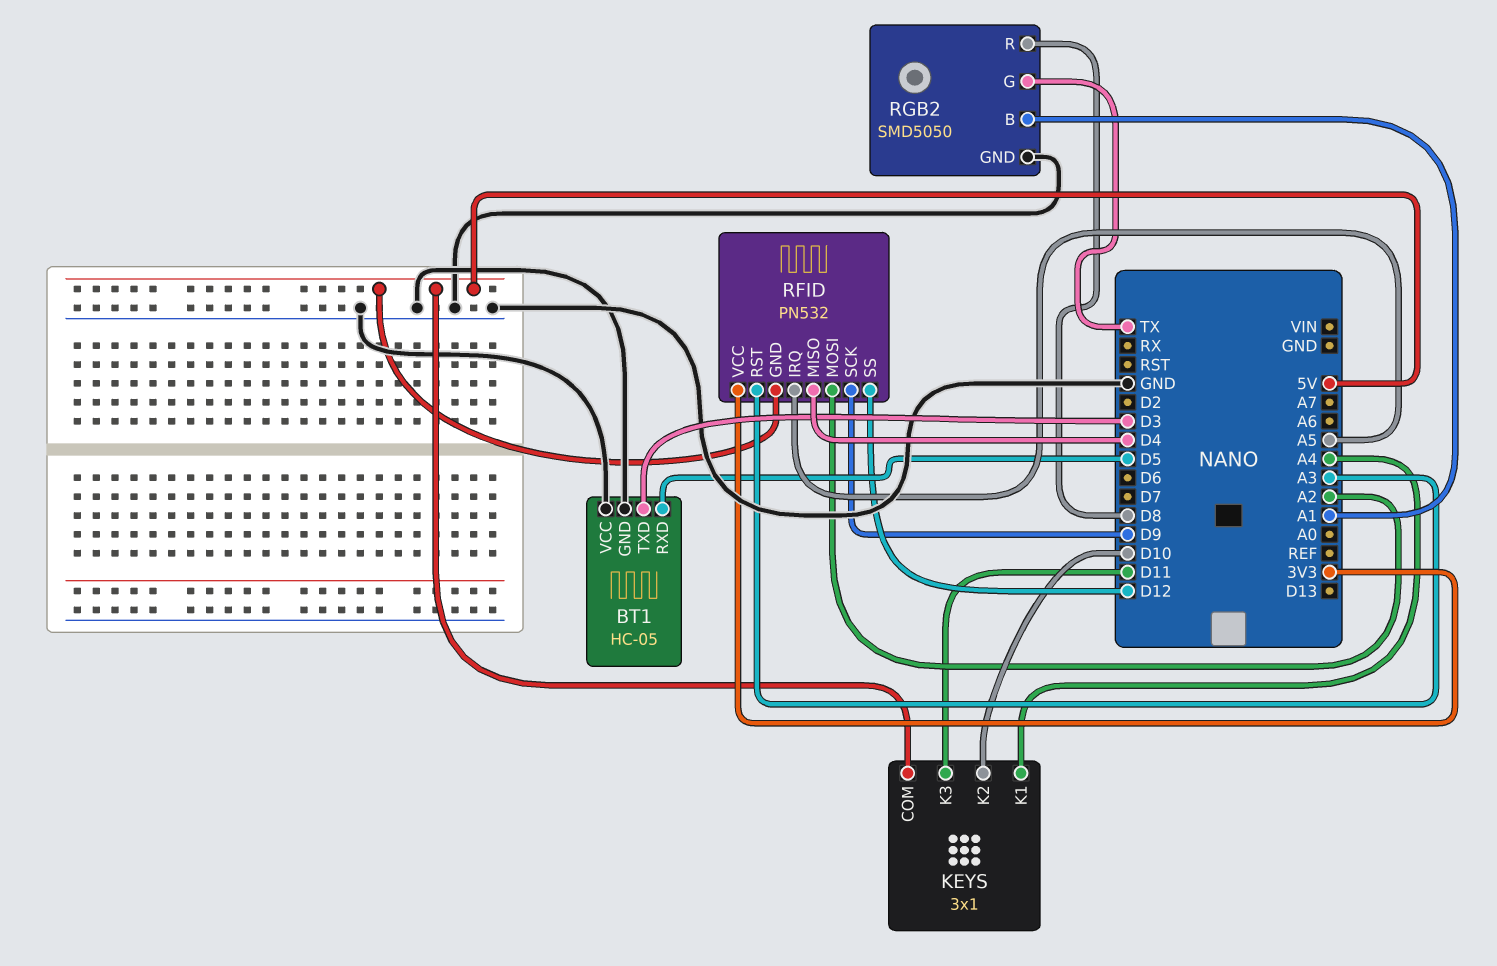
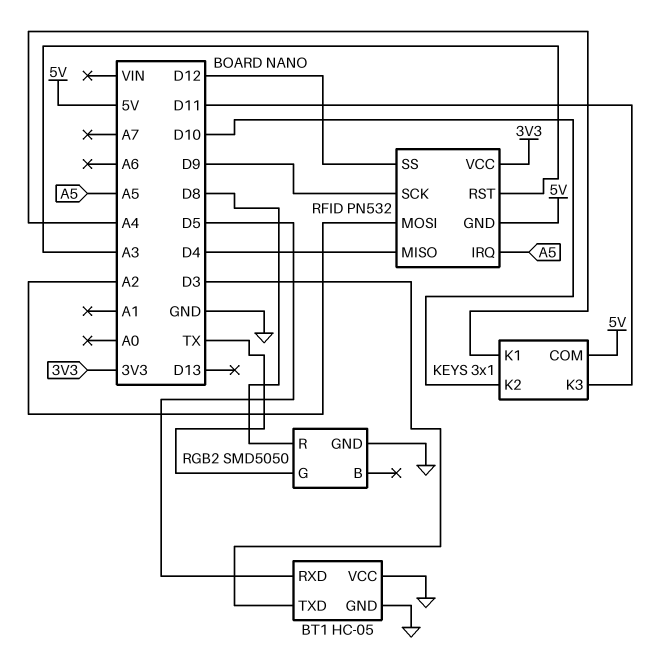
RGB2 pin B: A1 -> none

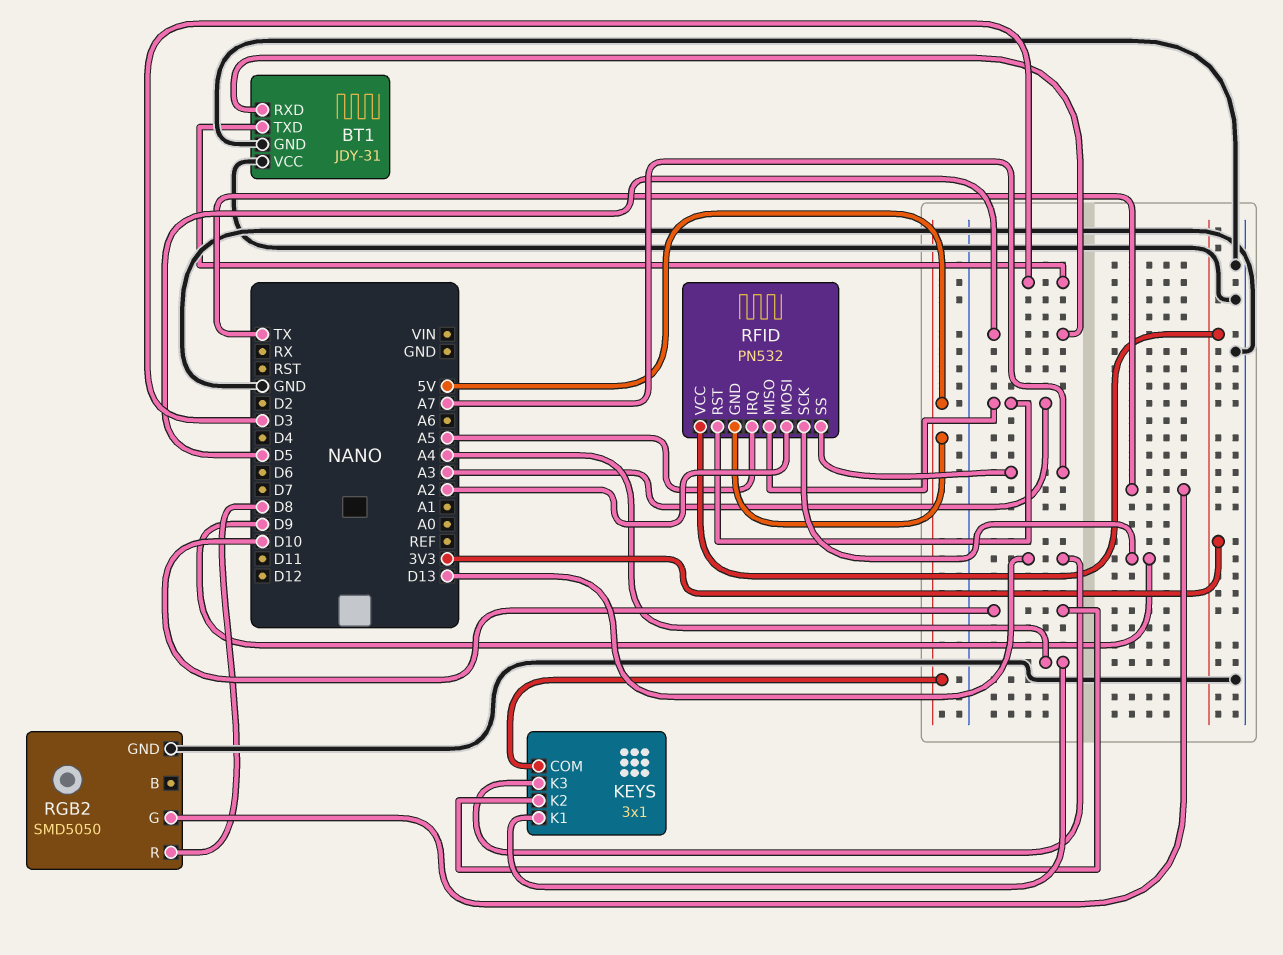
BT1: HC-05 -> JDY-31
KEYS pin K3: D11 -> D13
RFID pin MISO: D4 -> A3
RFID pin SS: D12 -> A7

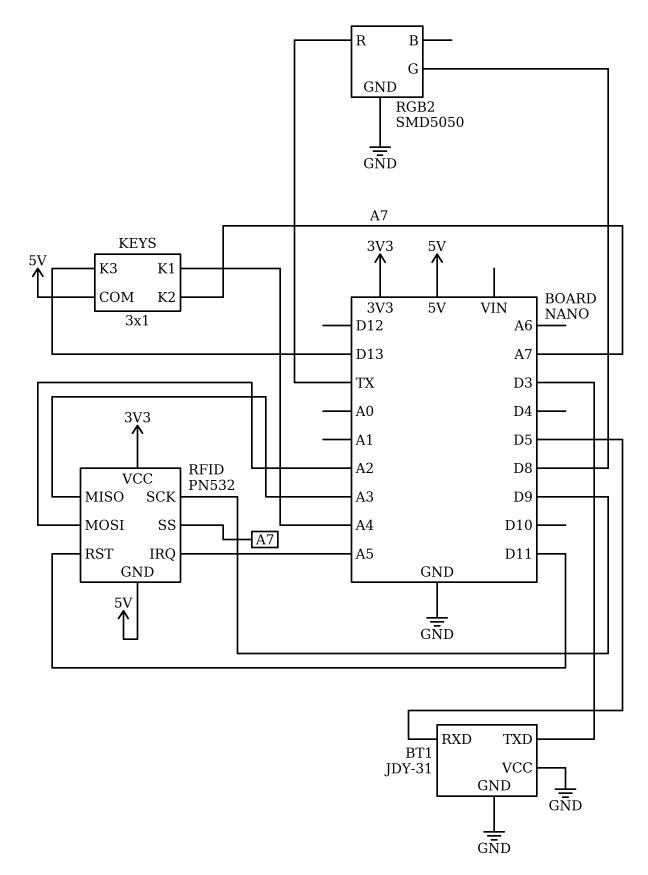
KEYS pin K2: D10 -> A7
RFID pin RST: A3 -> D11
RGB2 pin G: TX -> D8
RGB2 pin R: D8 -> TX

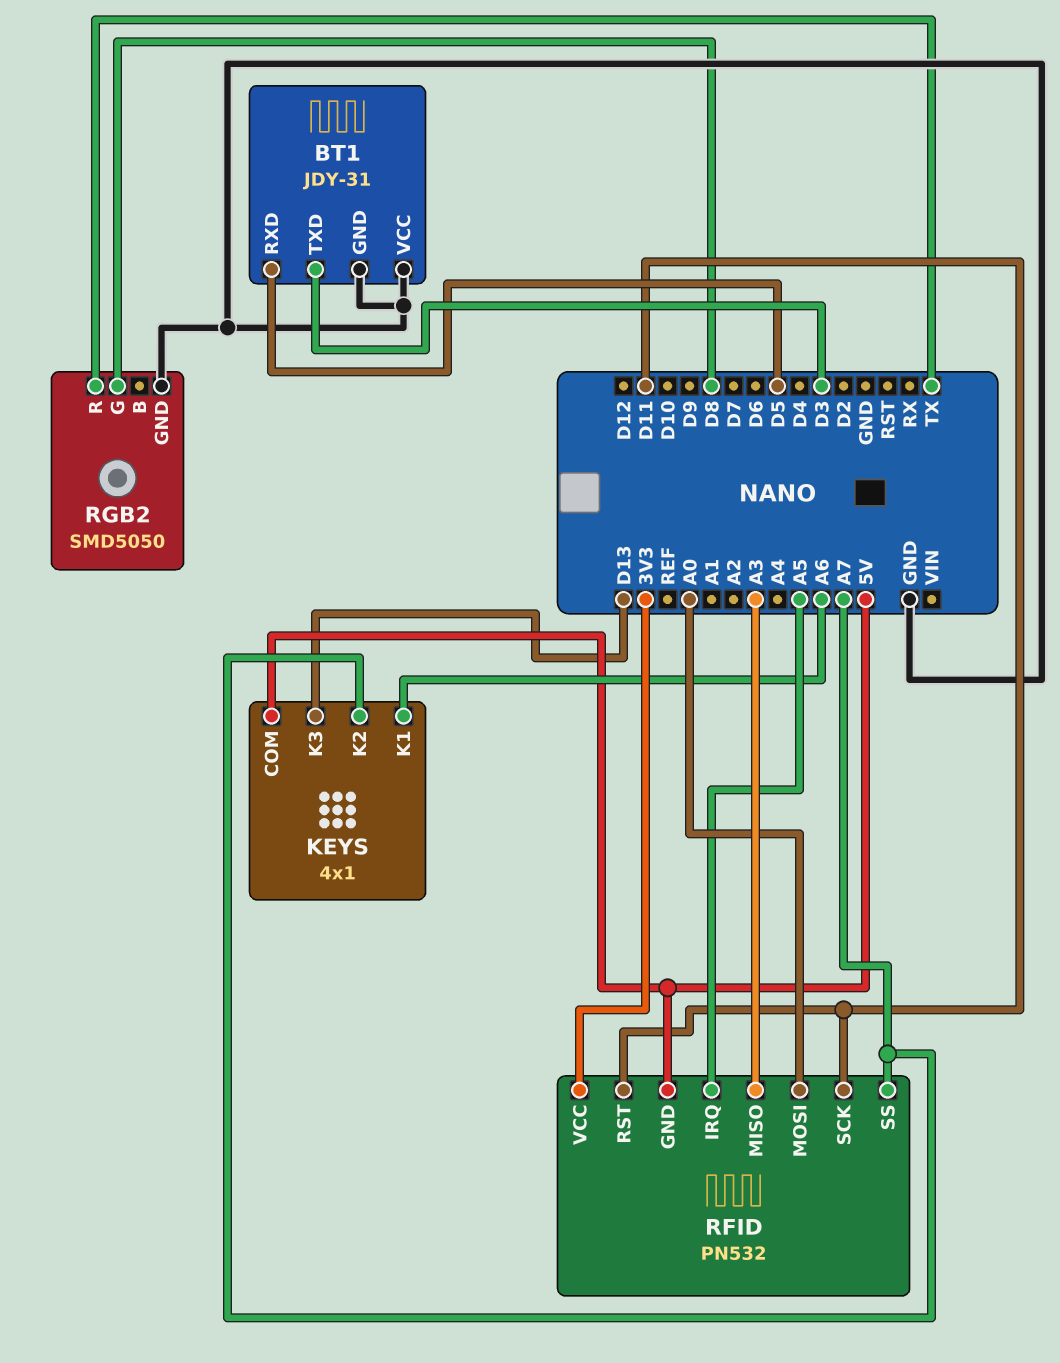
KEYS: 3x1 -> 4x1
KEYS pin K1: A4 -> A6
RFID pin MOSI: A2 -> A0
RFID pin SCK: D9 -> D11

